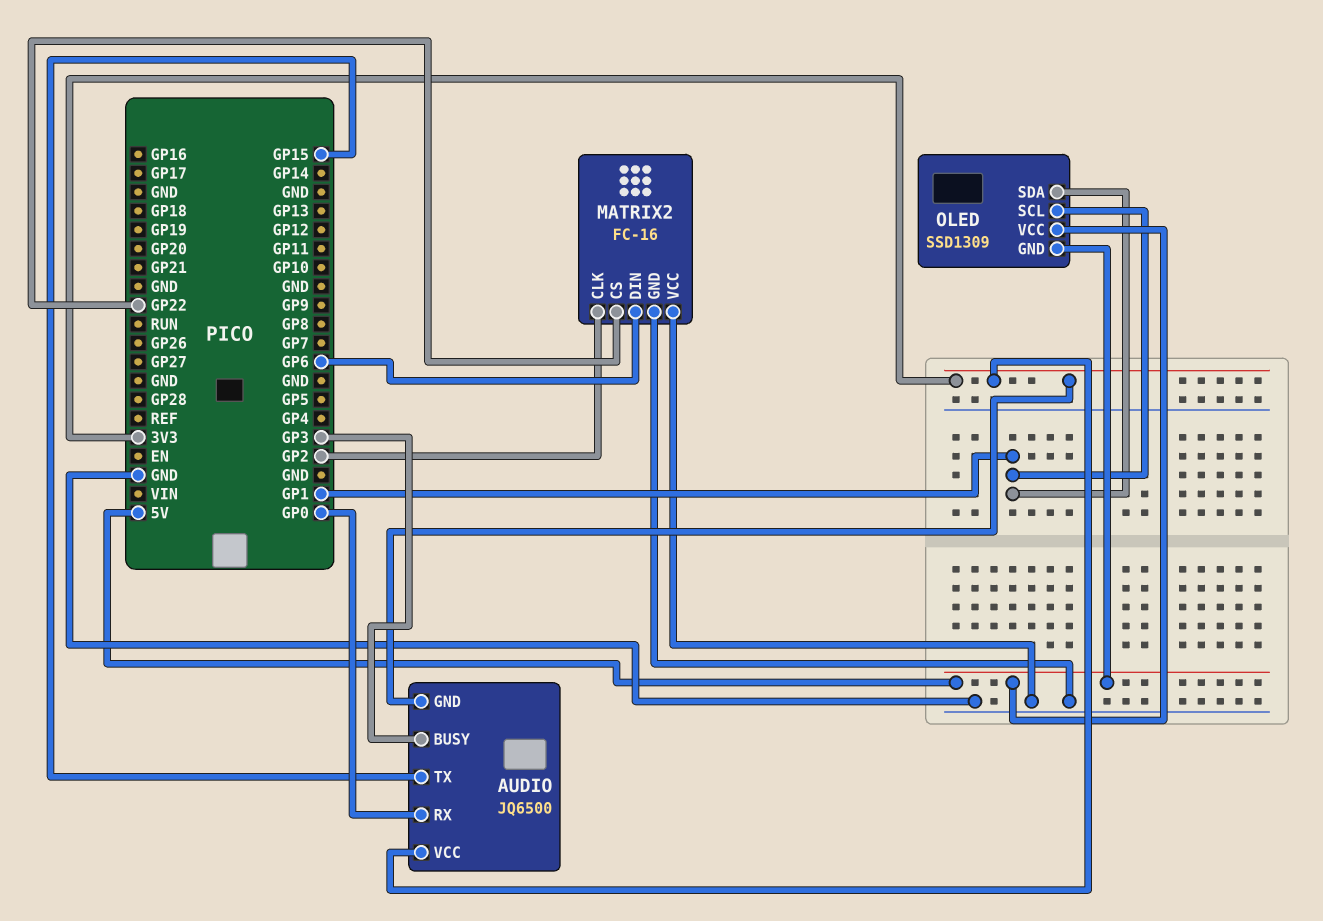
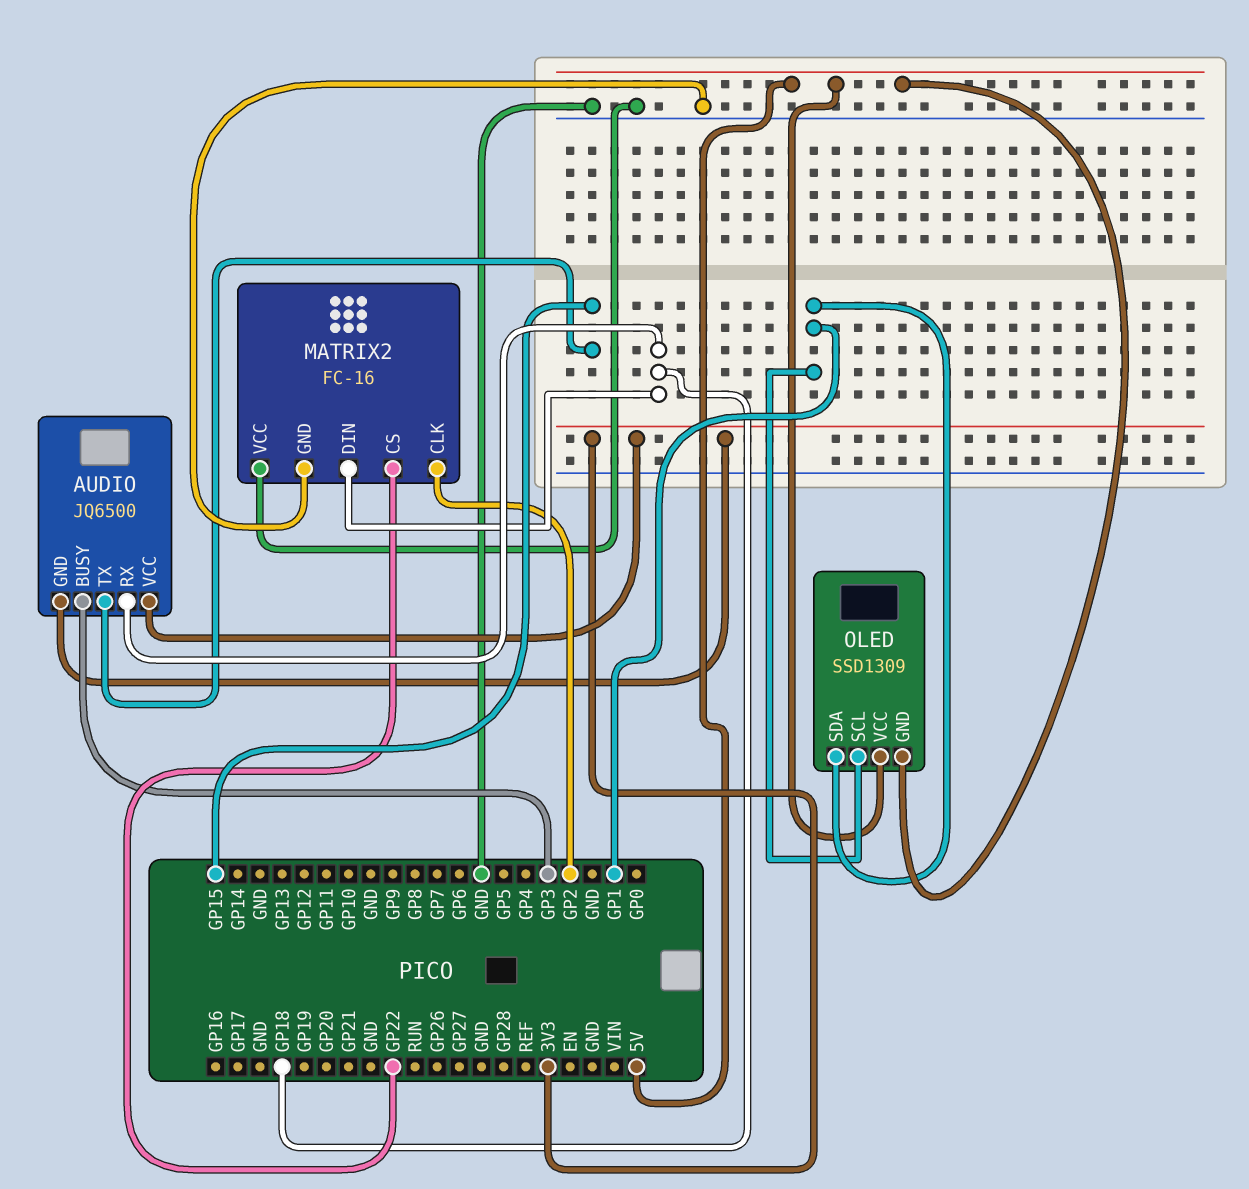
AUDIO pin RX: GP0 -> GP18
MATRIX2 pin DIN: GP6 -> GP18

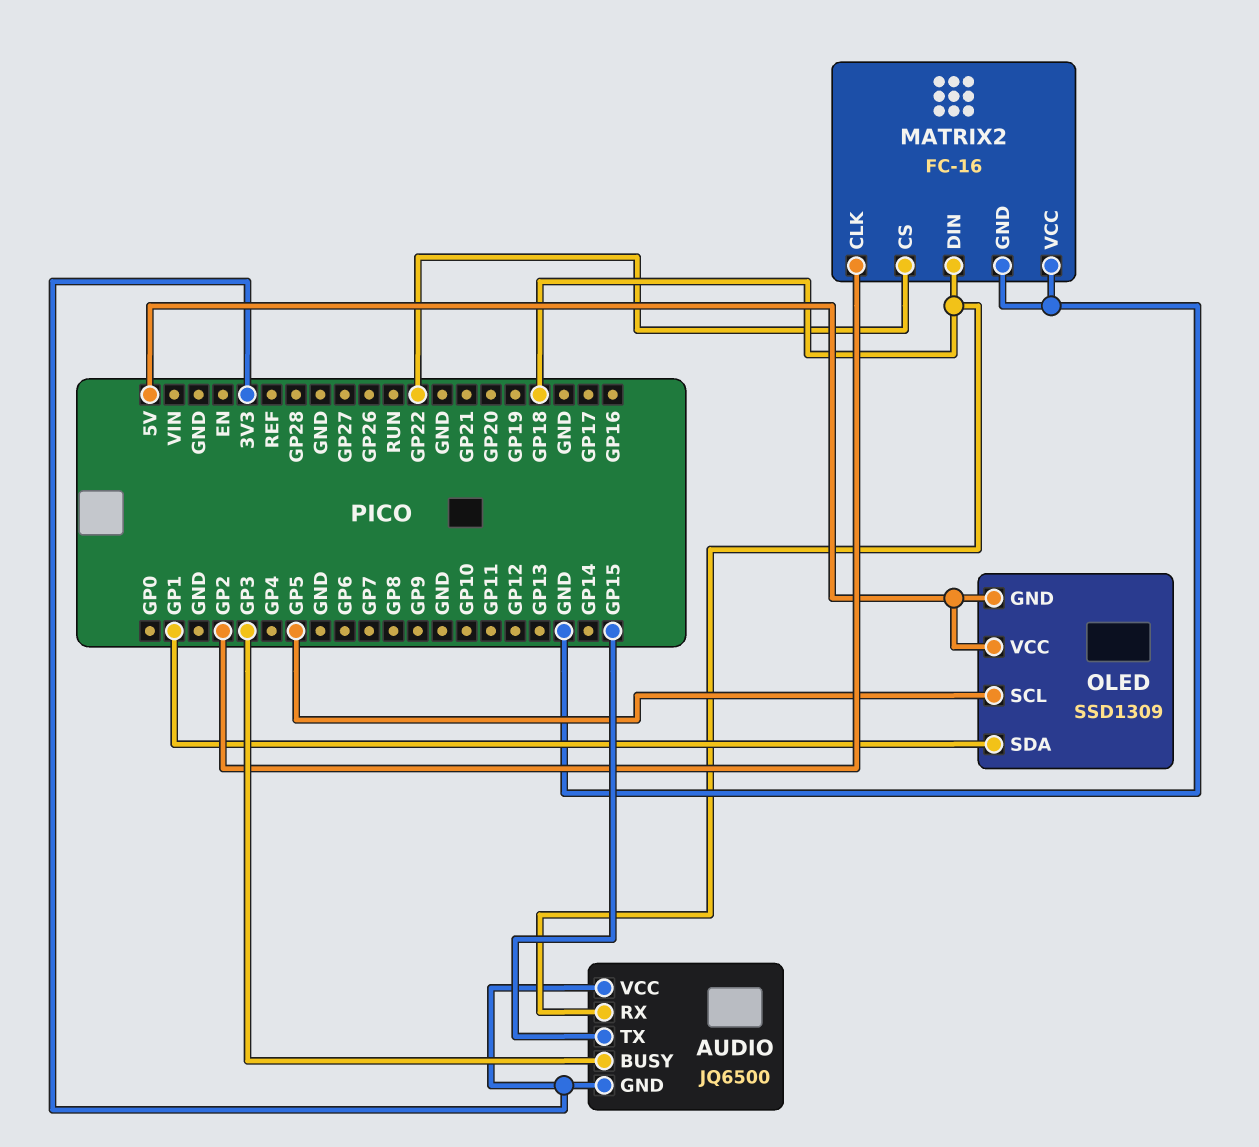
OLED pin SCL: GP1 -> GP5

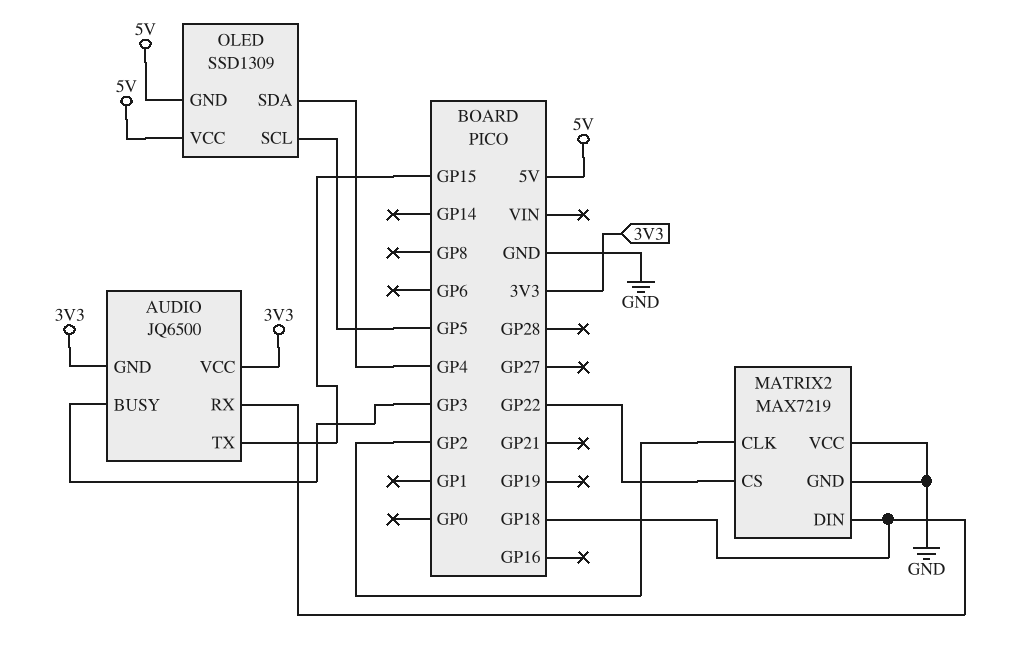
MATRIX2: FC-16 -> MAX7219
OLED pin SDA: GP1 -> GP4

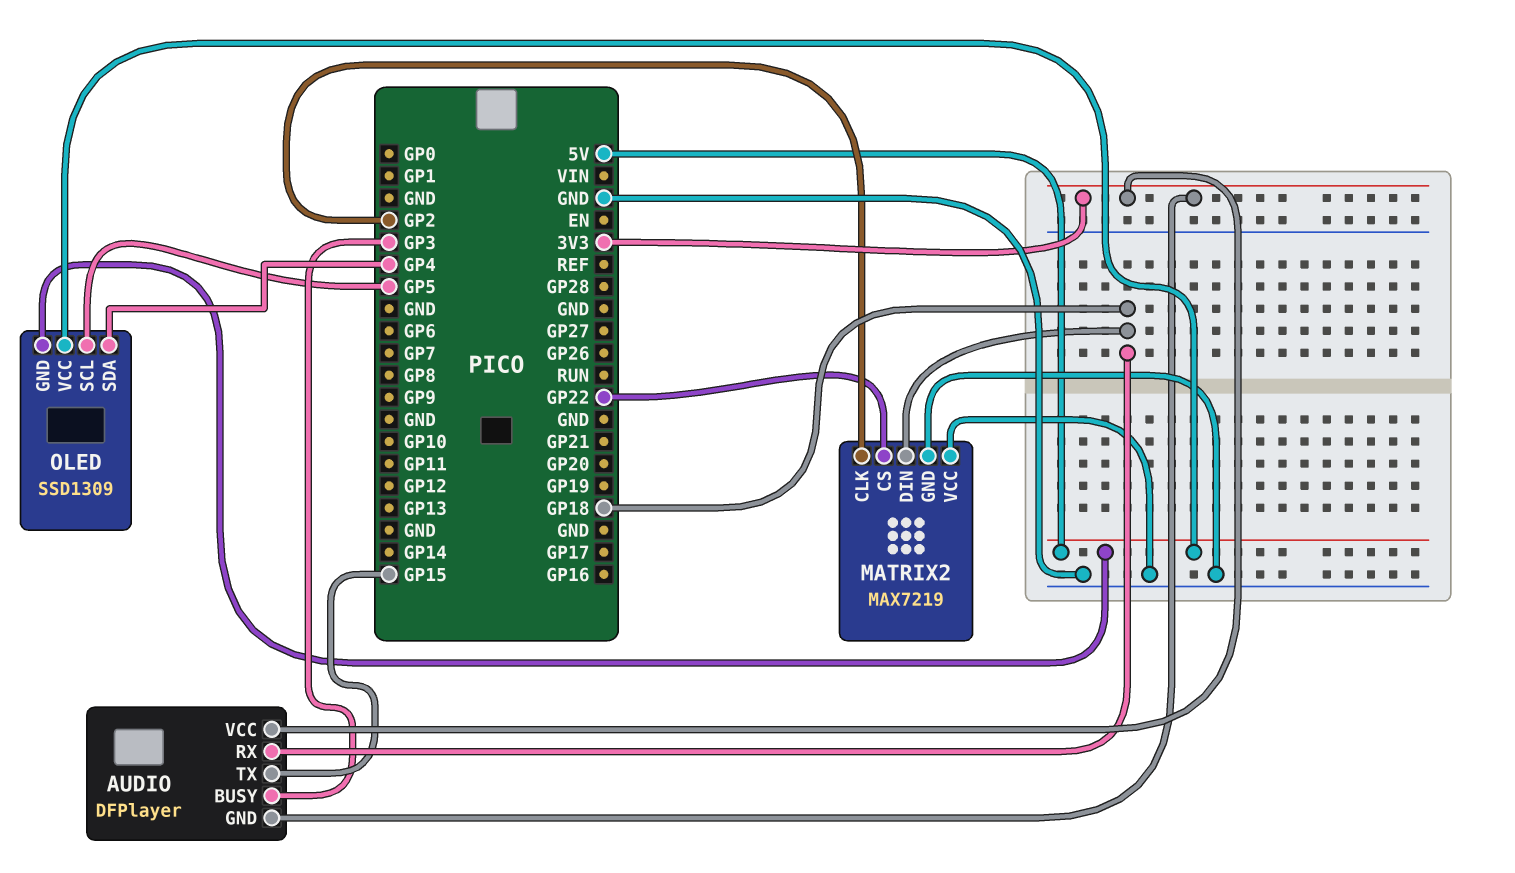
AUDIO: JQ6500 -> DFPlayer

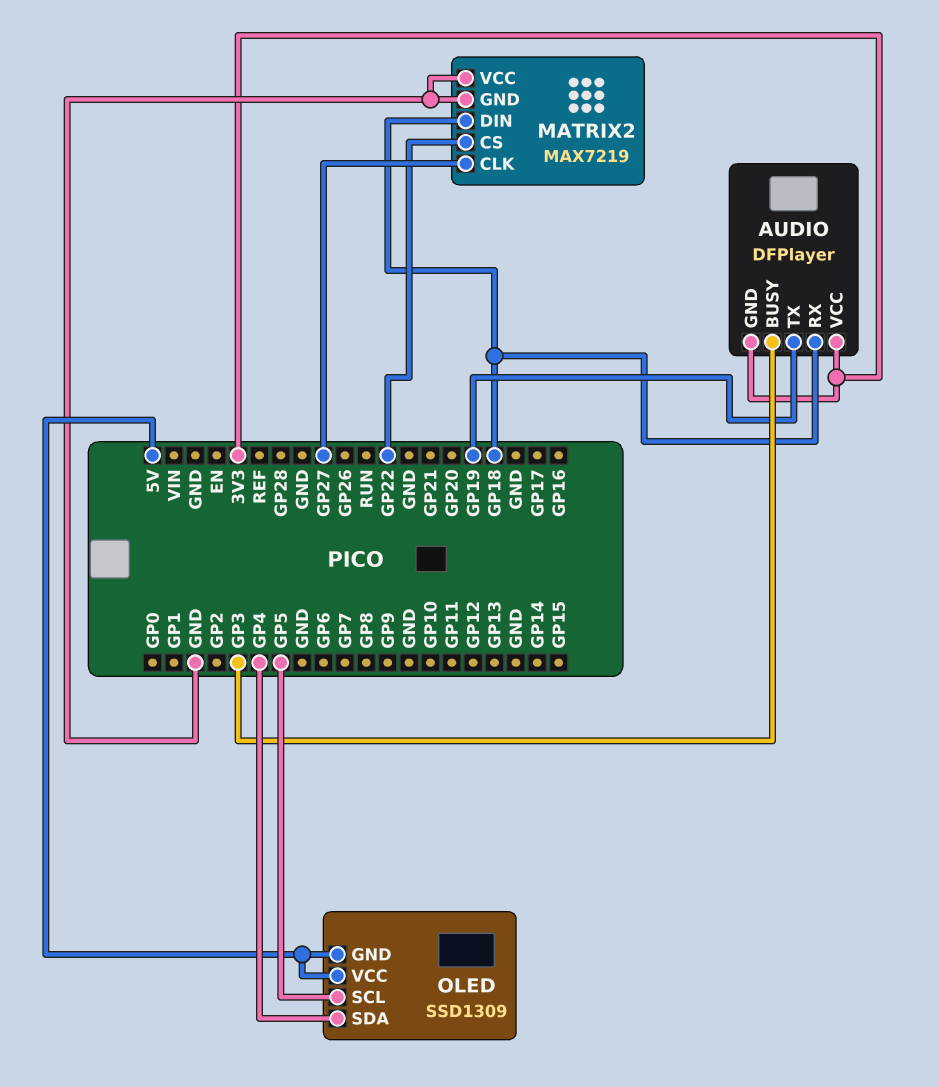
AUDIO pin TX: GP15 -> GP19
MATRIX2 pin CLK: GP2 -> GP27

